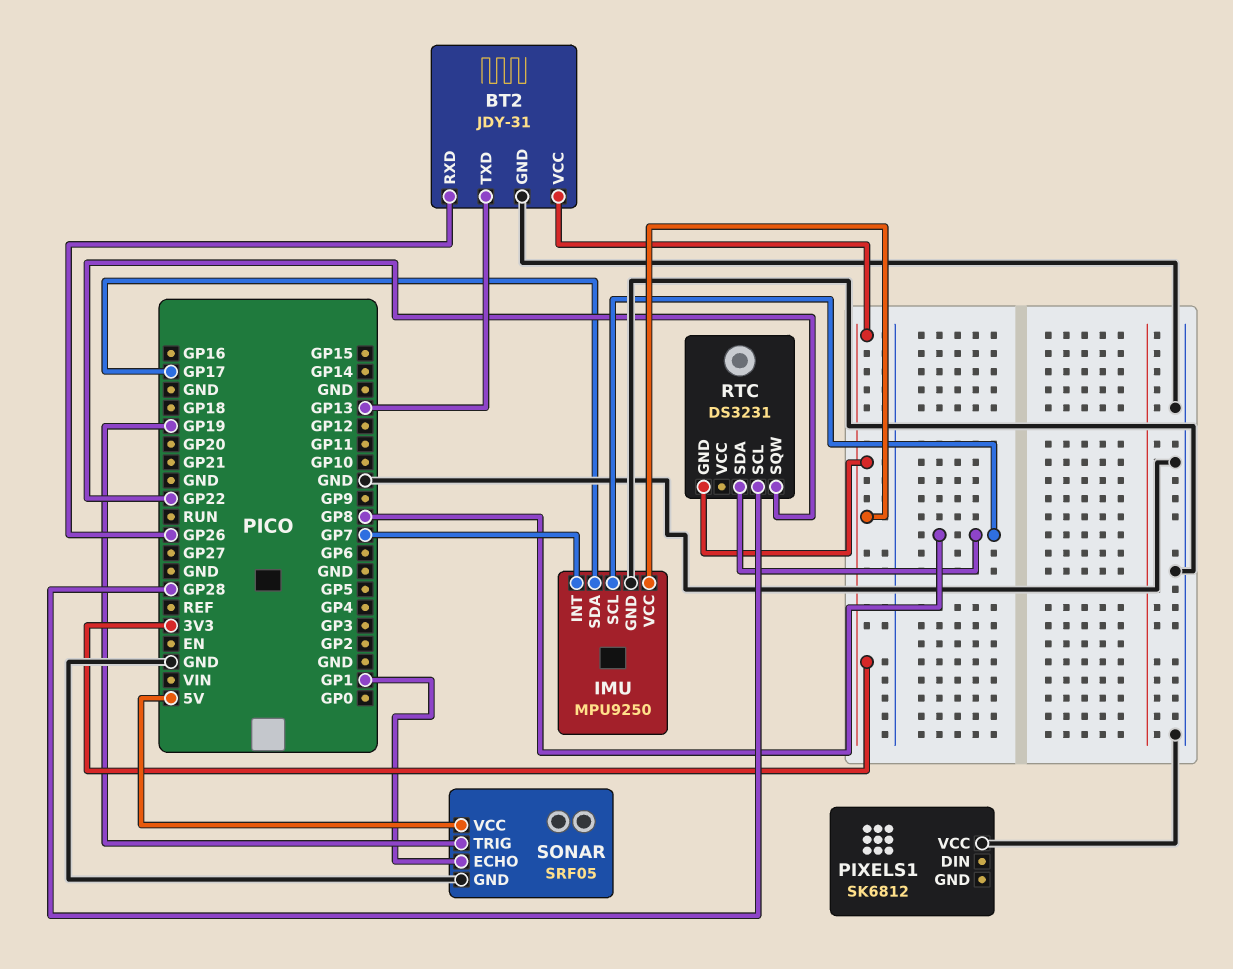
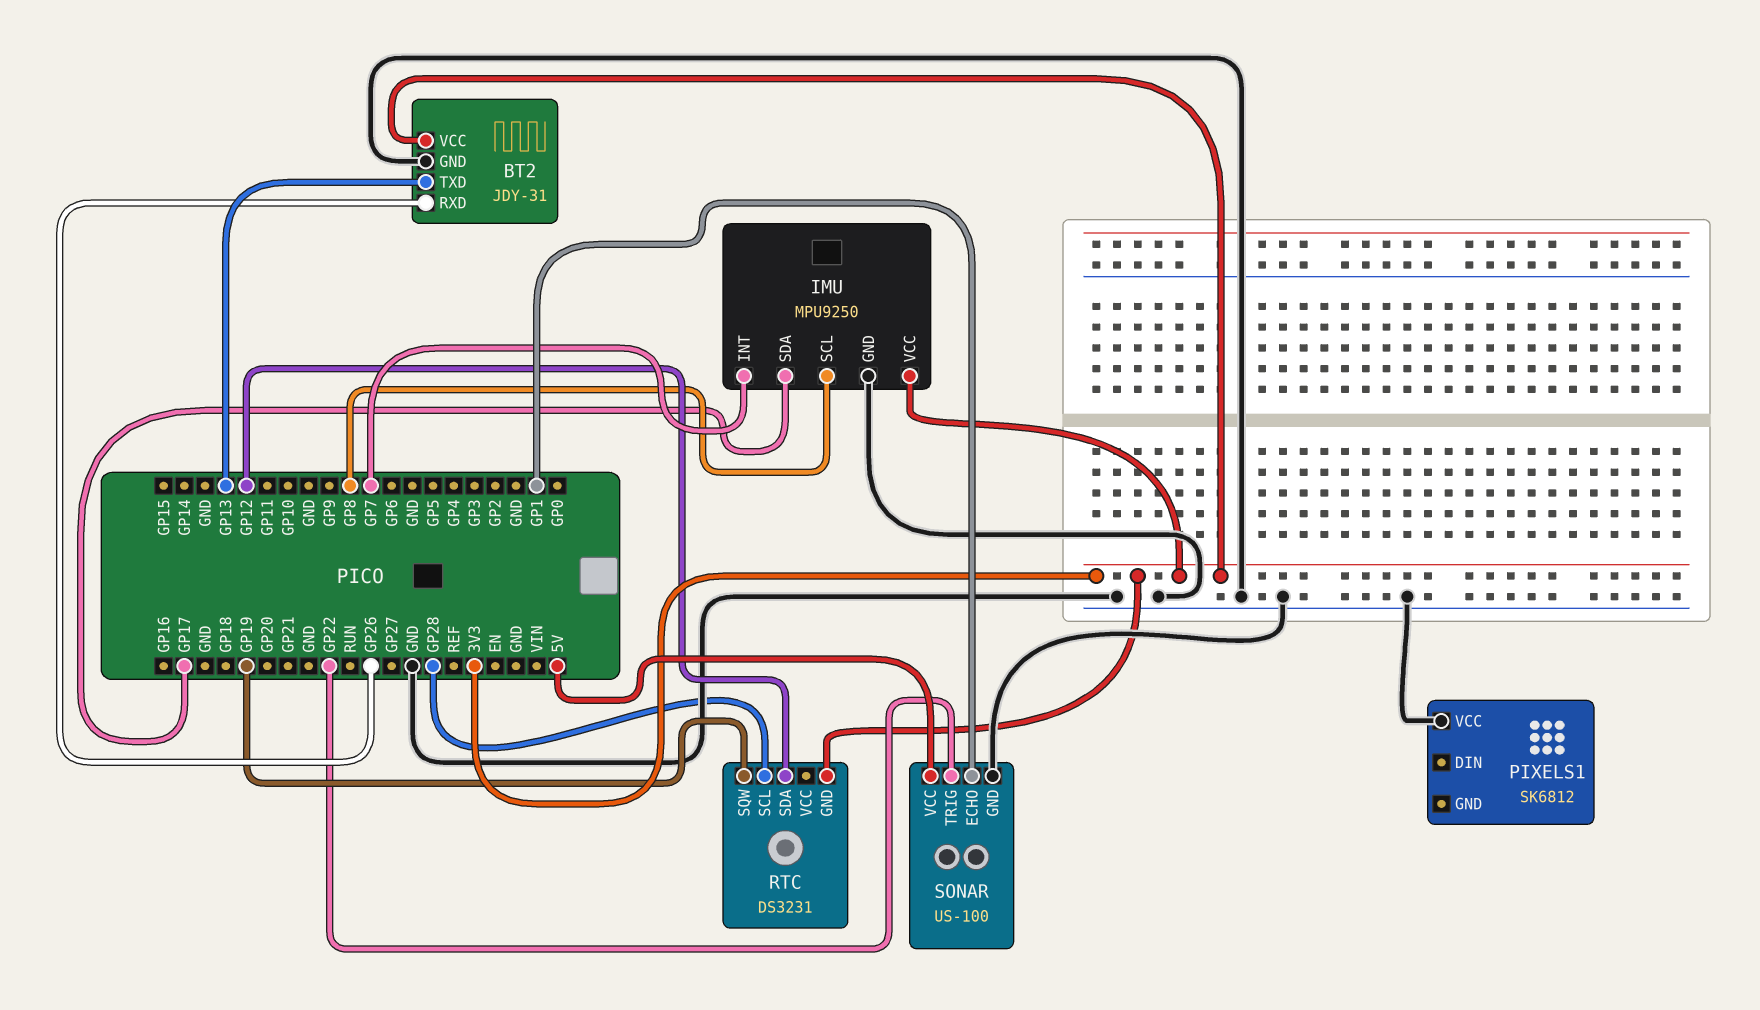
RTC pin SDA: GP8 -> GP12
RTC pin SQW: GP22 -> GP19
SONAR: SRF05 -> US-100
SONAR pin TRIG: GP19 -> GP22

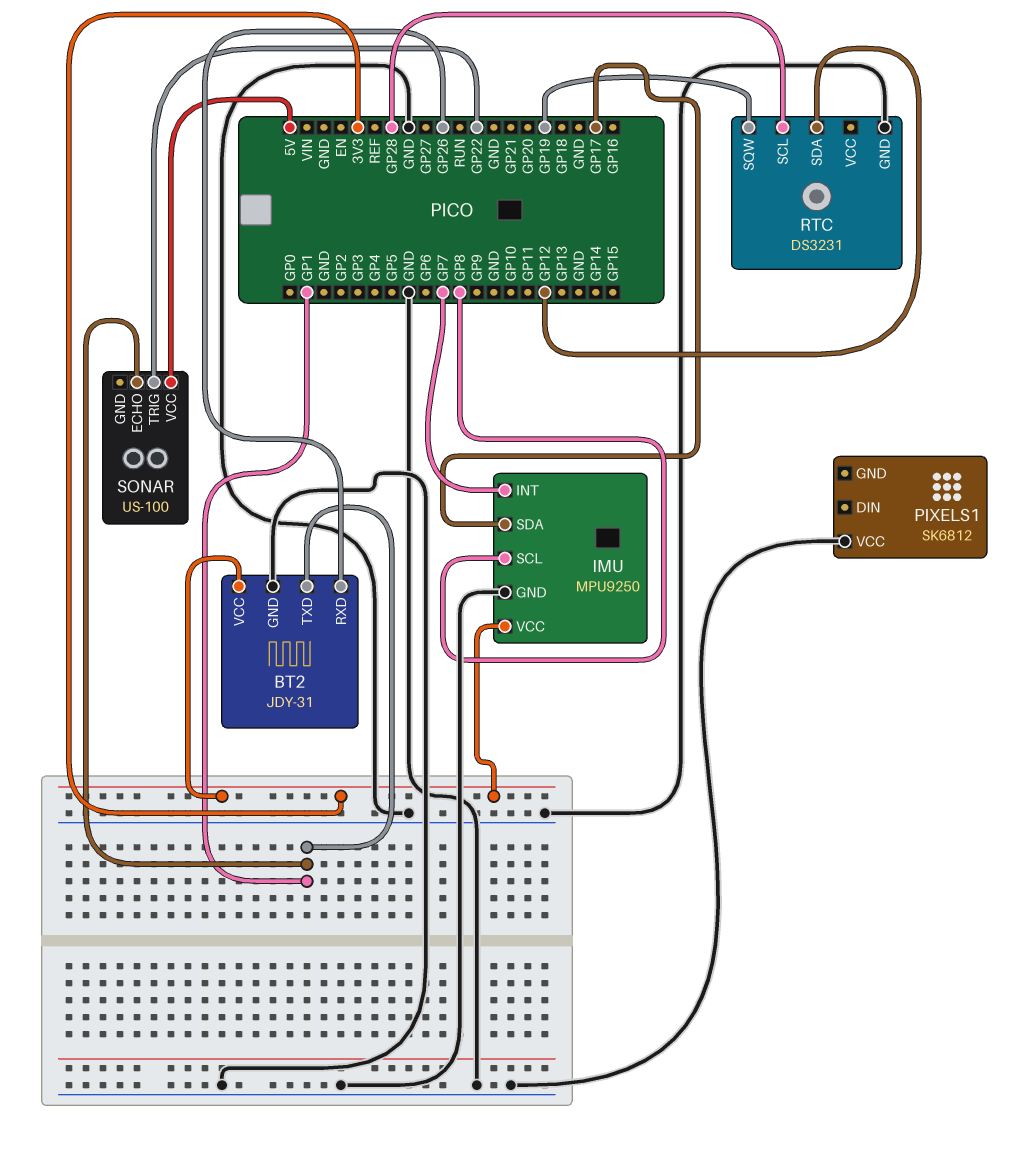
BT2 pin TXD: GP13 -> GP1
RTC pin GND: 3V3 -> GND
SONAR pin GND: GND -> none

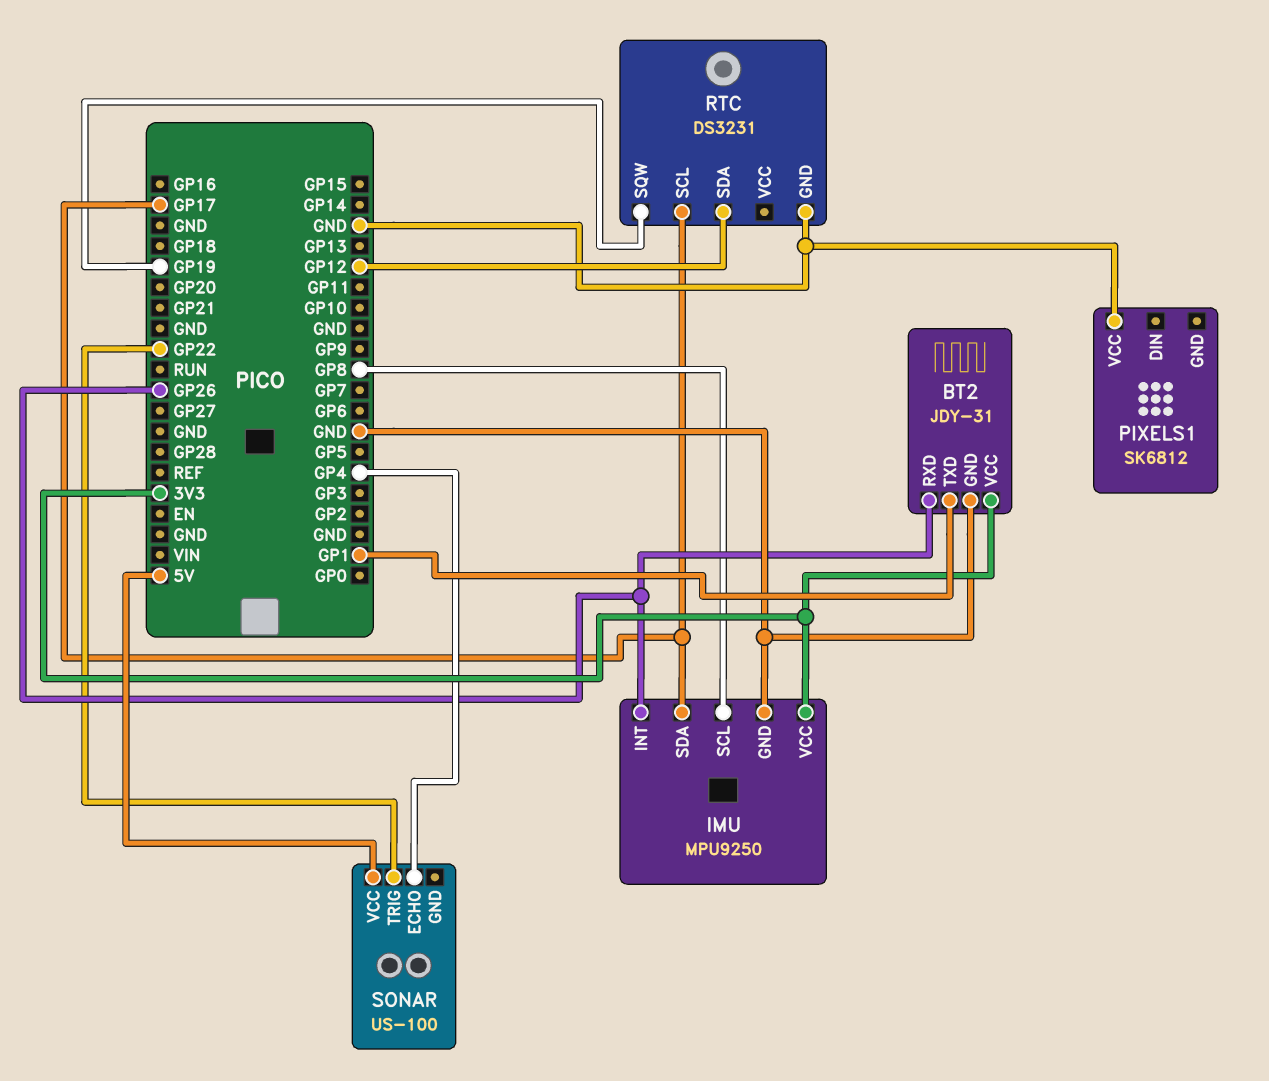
IMU pin INT: GP7 -> GP26
RTC pin SCL: GP28 -> GP17
SONAR pin ECHO: GP1 -> GP4

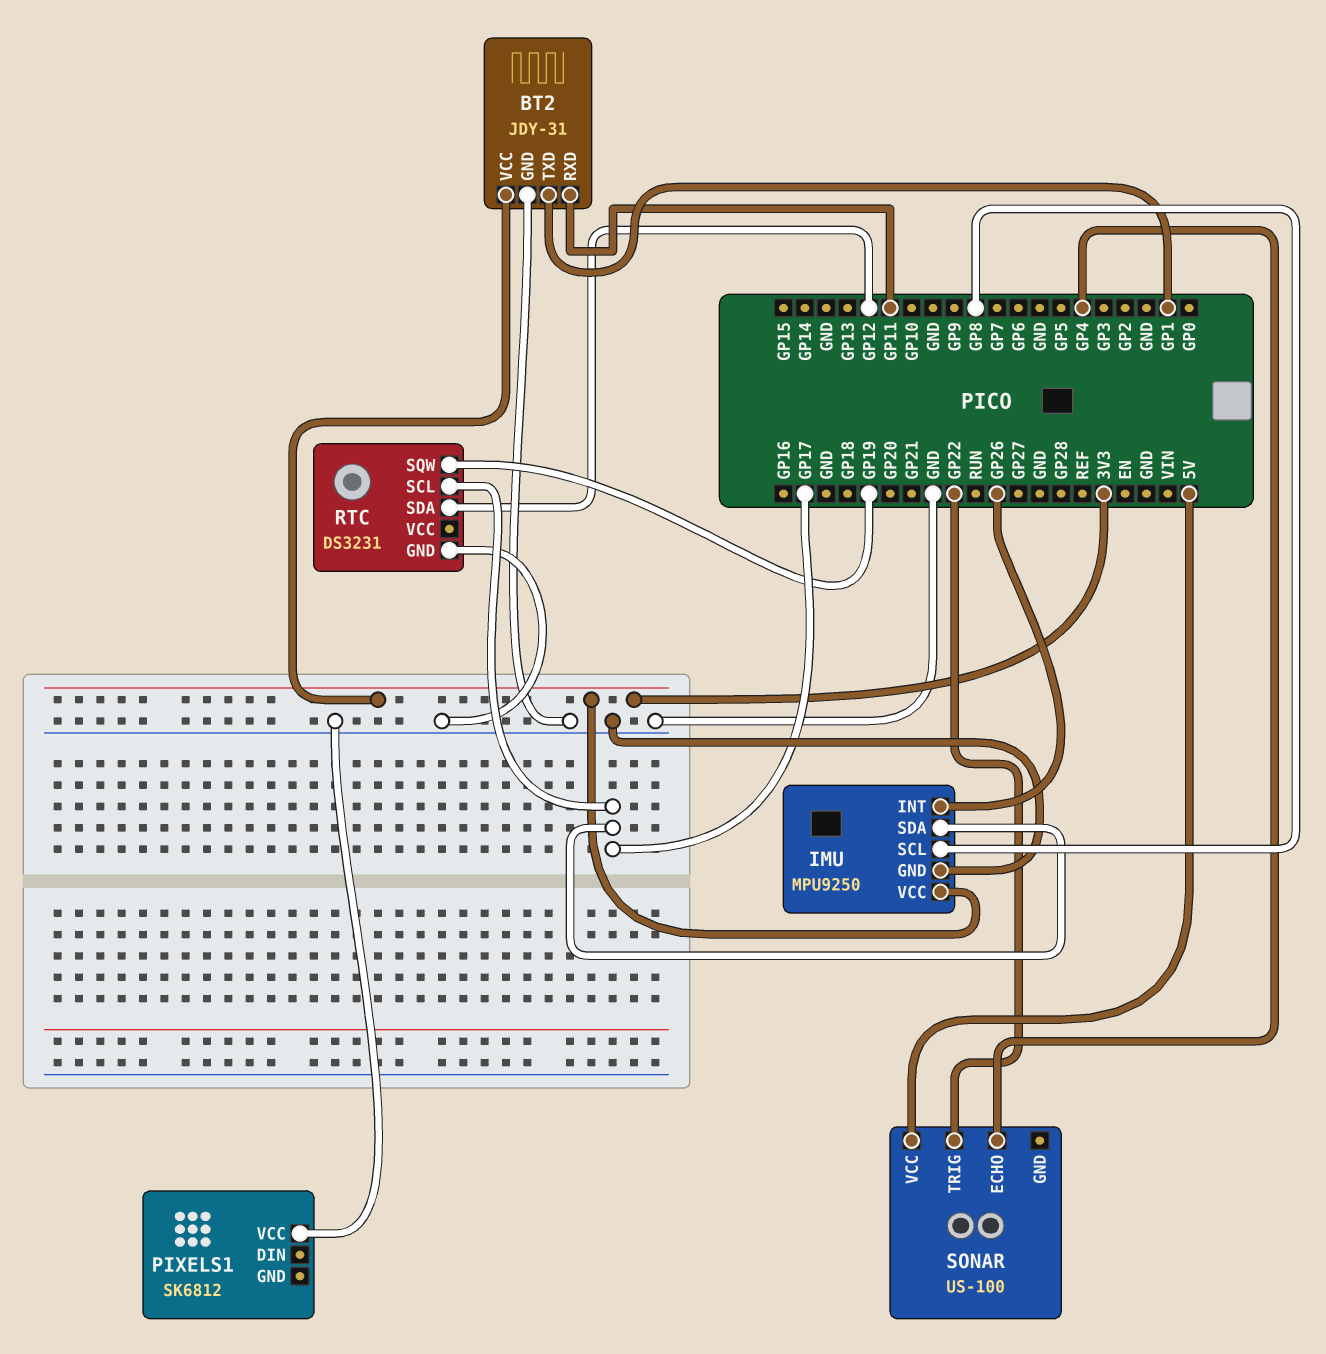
BT2 pin RXD: GP26 -> GP11

